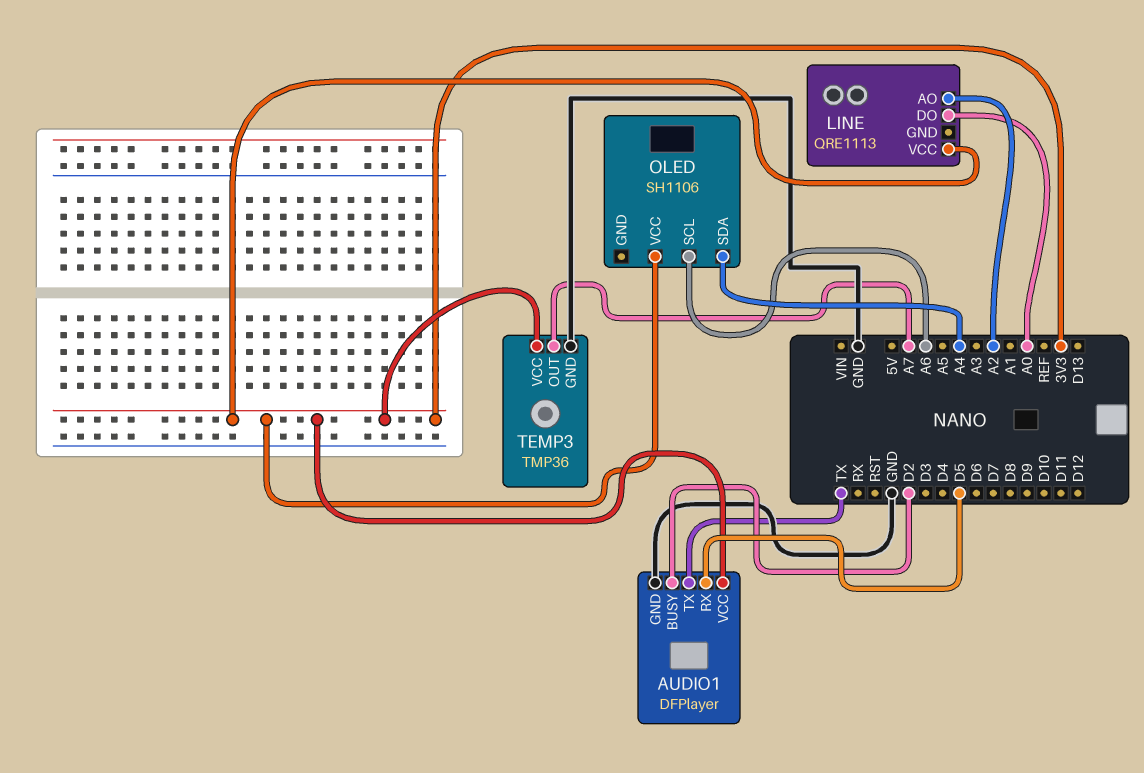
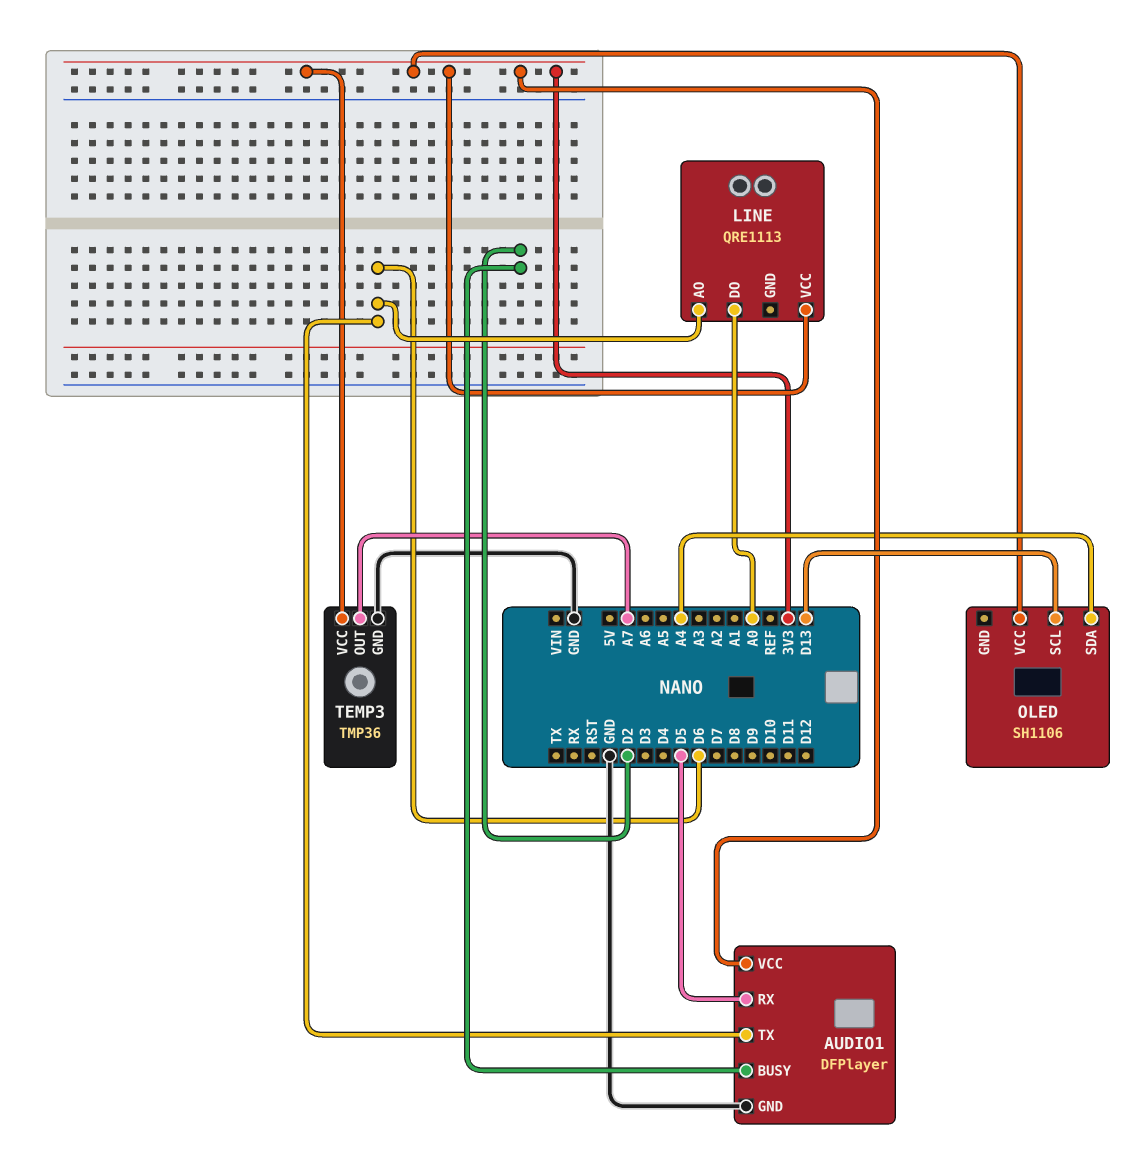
AUDIO1 pin TX: TX -> D6
LINE pin AO: A2 -> D6
OLED pin SCL: A6 -> D13

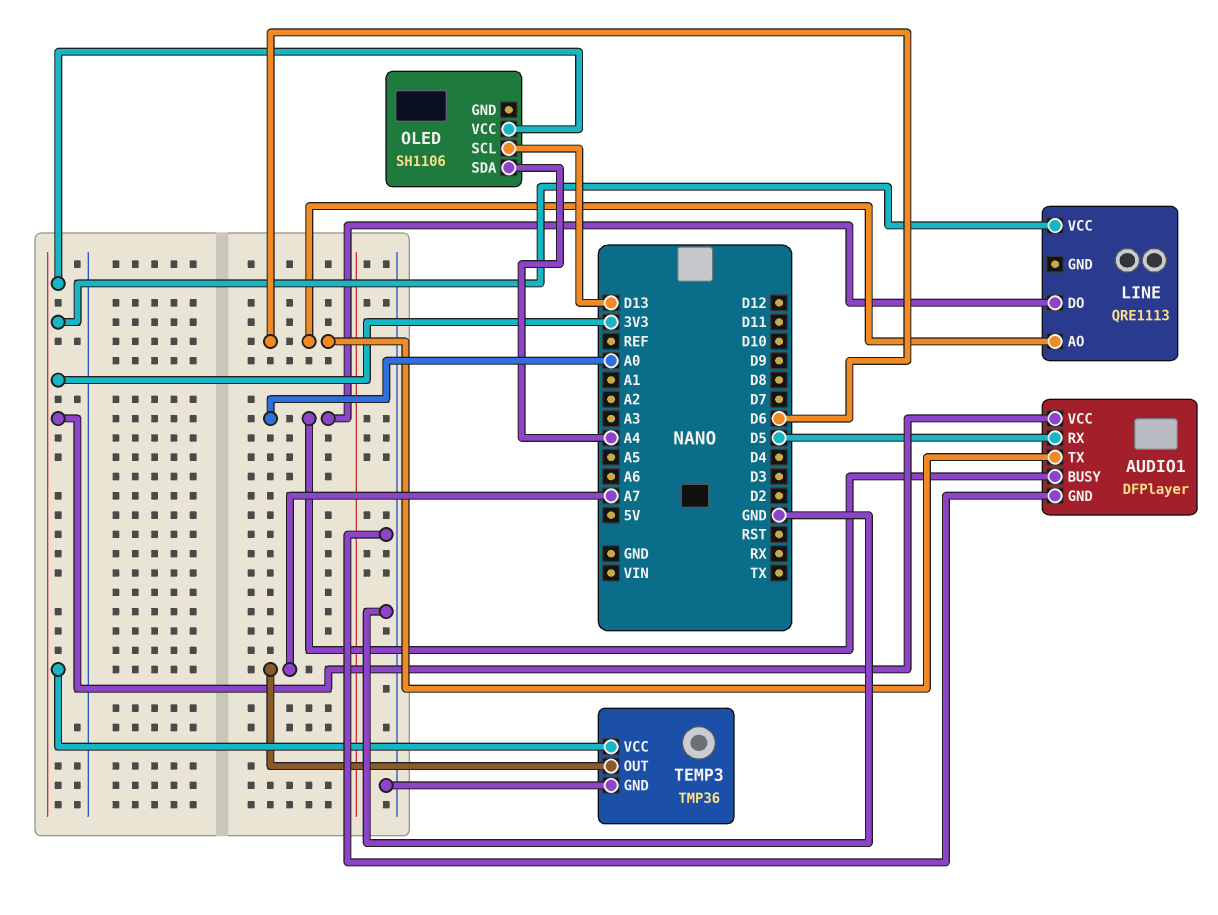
AUDIO1 pin BUSY: D2 -> A0

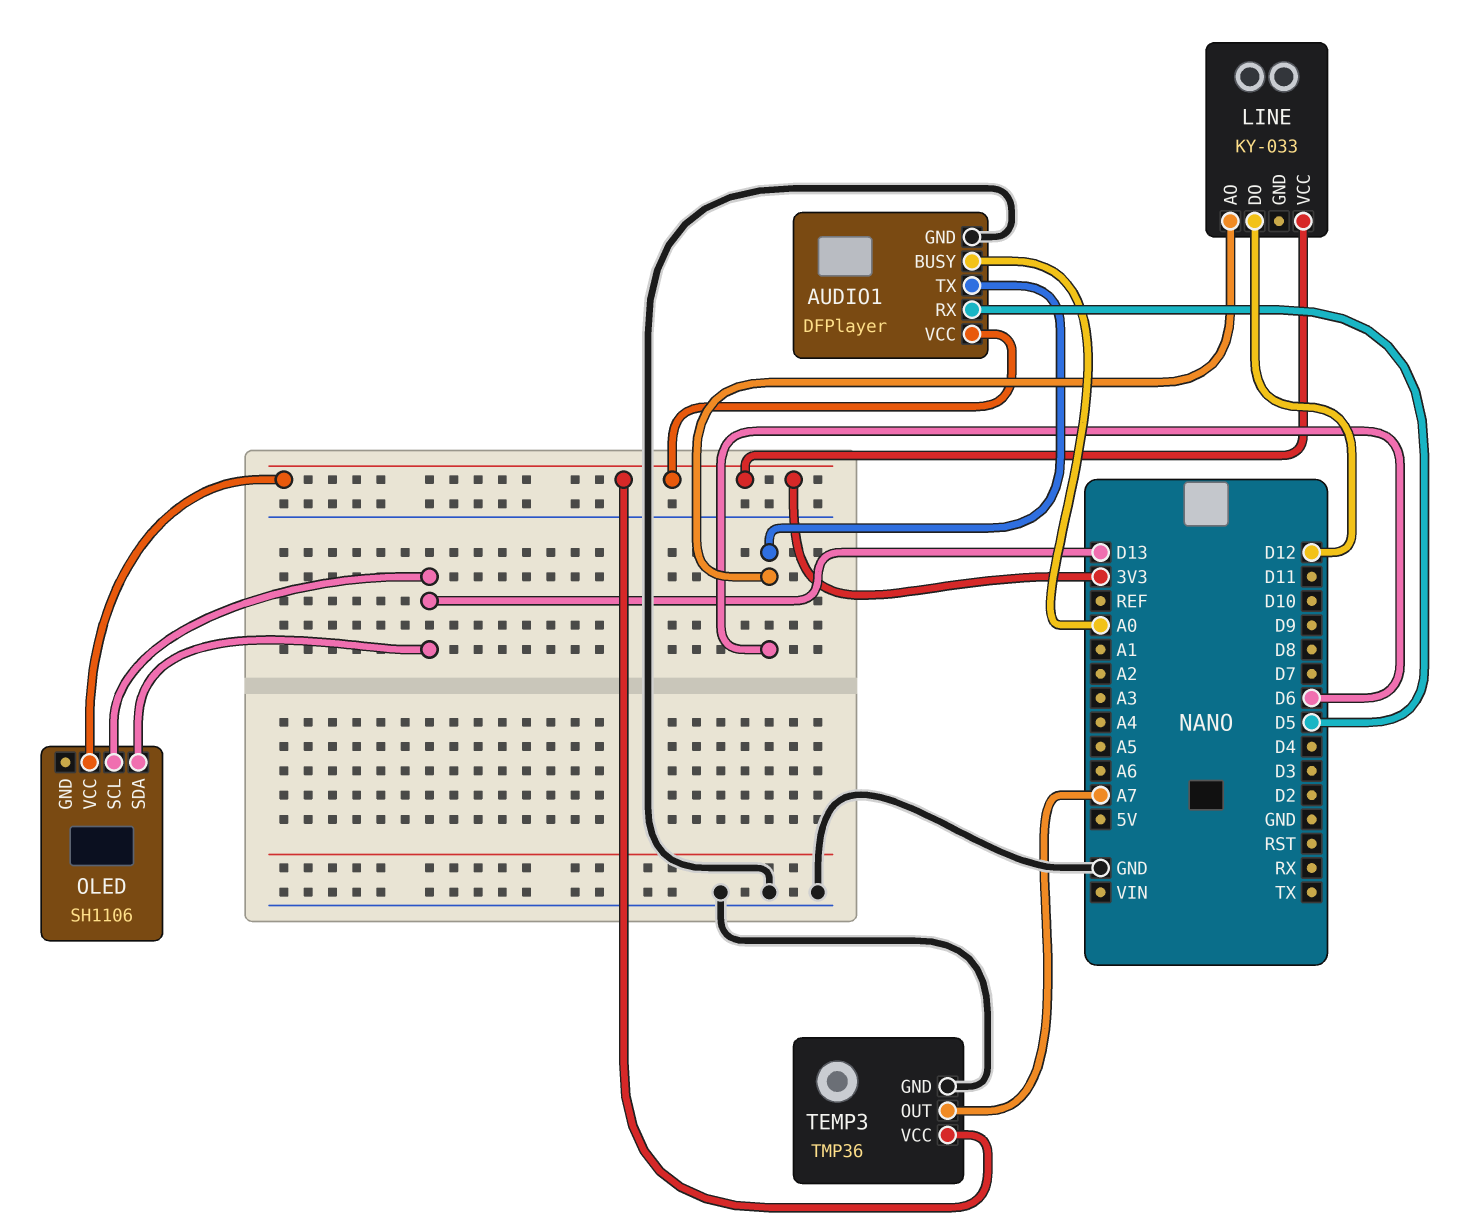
LINE: QRE1113 -> KY-033
LINE pin DO: A0 -> D12
OLED pin SDA: A4 -> D13

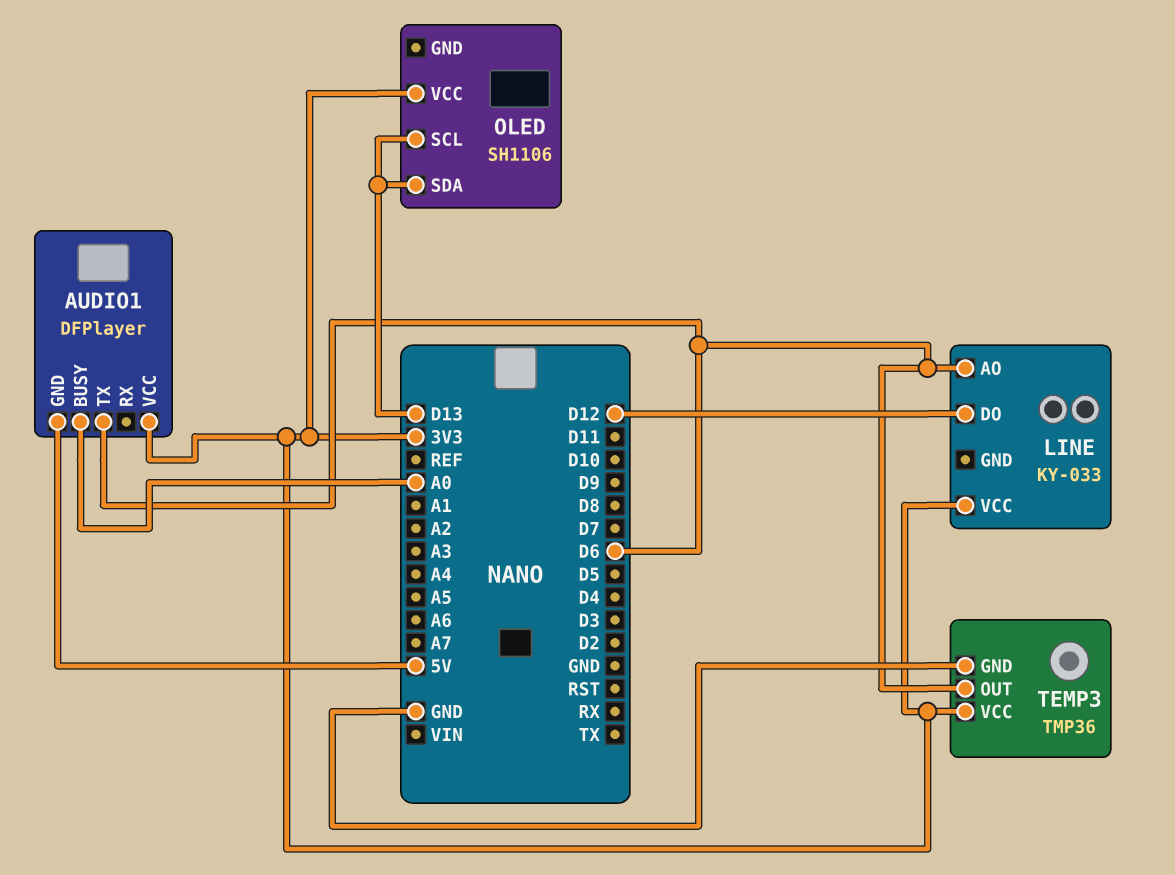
AUDIO1 pin GND: GND -> 5V
AUDIO1 pin RX: D5 -> none
TEMP3 pin OUT: A7 -> D6

